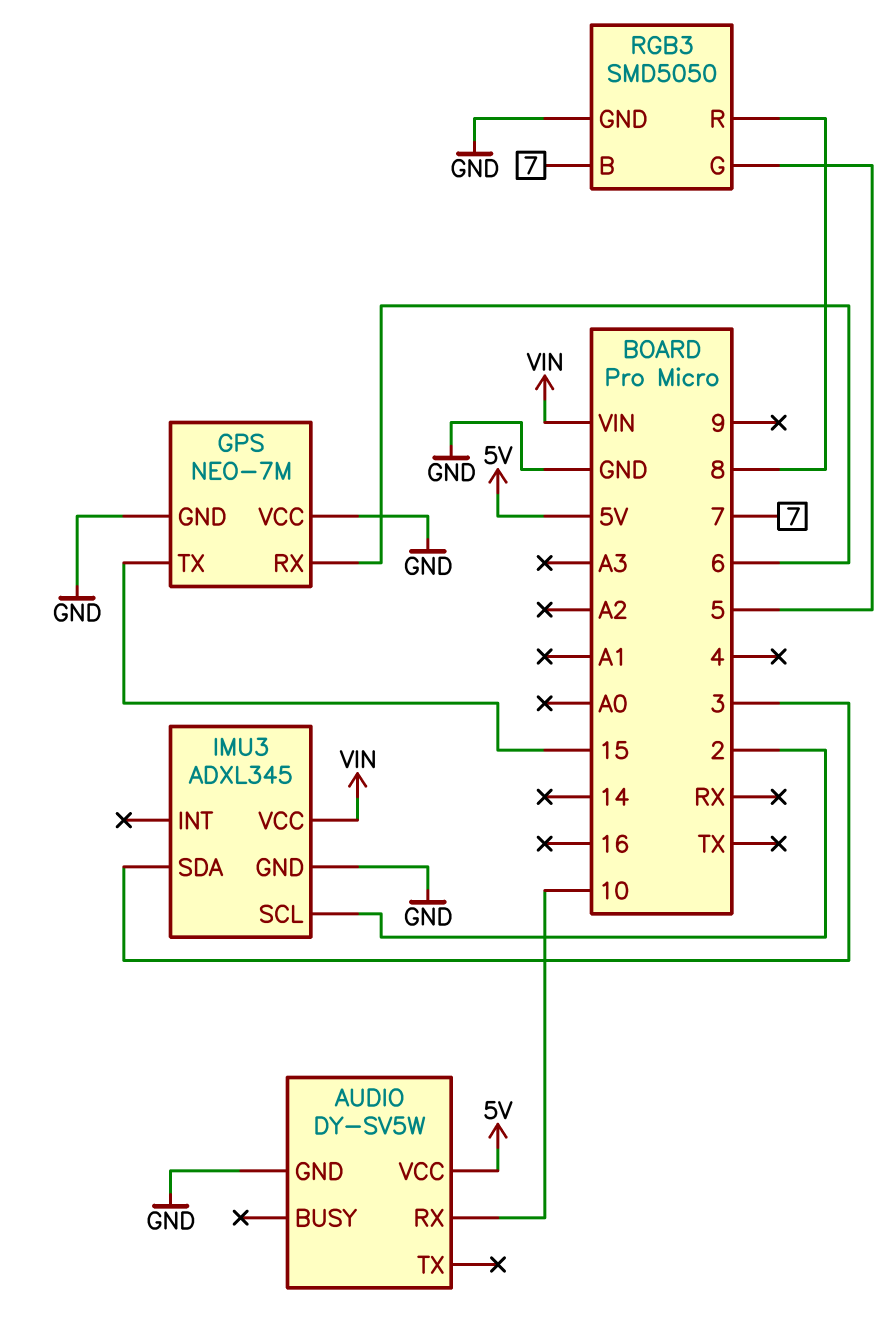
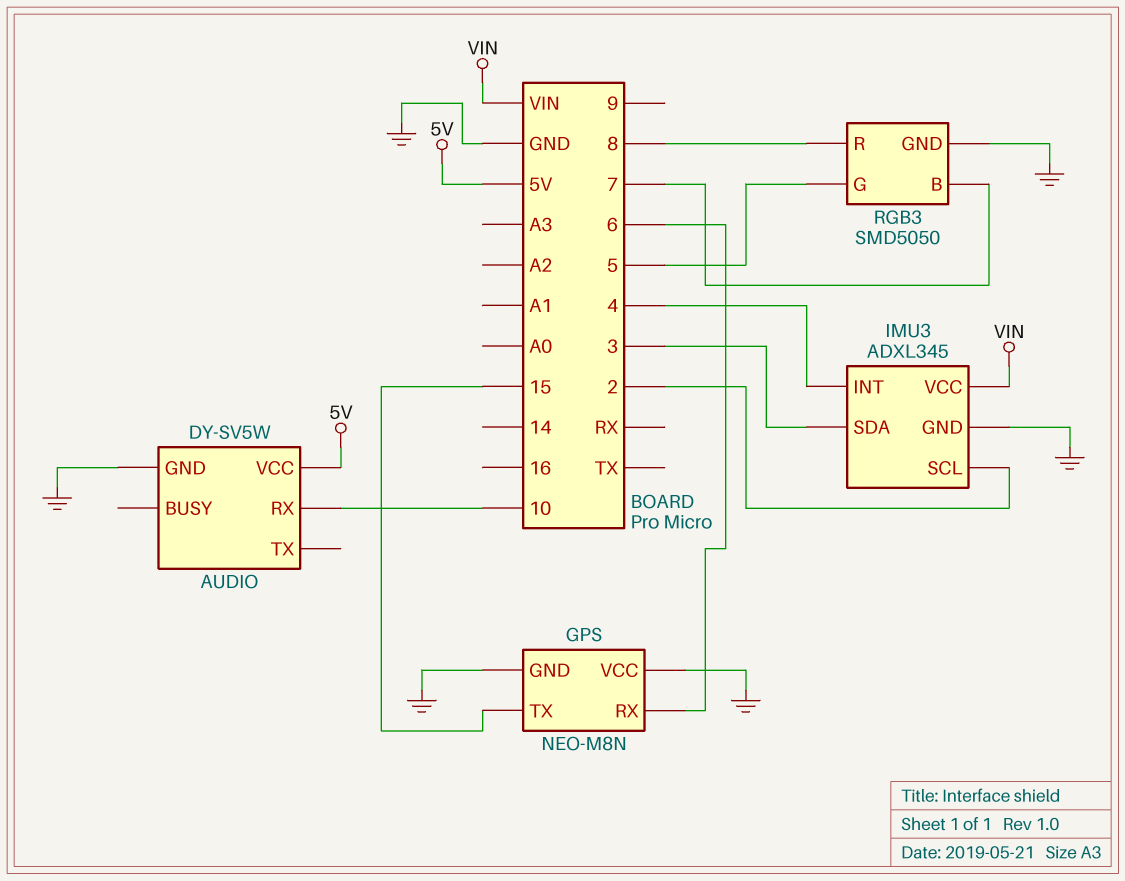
GPS: NEO-7M -> NEO-M8N
IMU3 pin INT: none -> 4

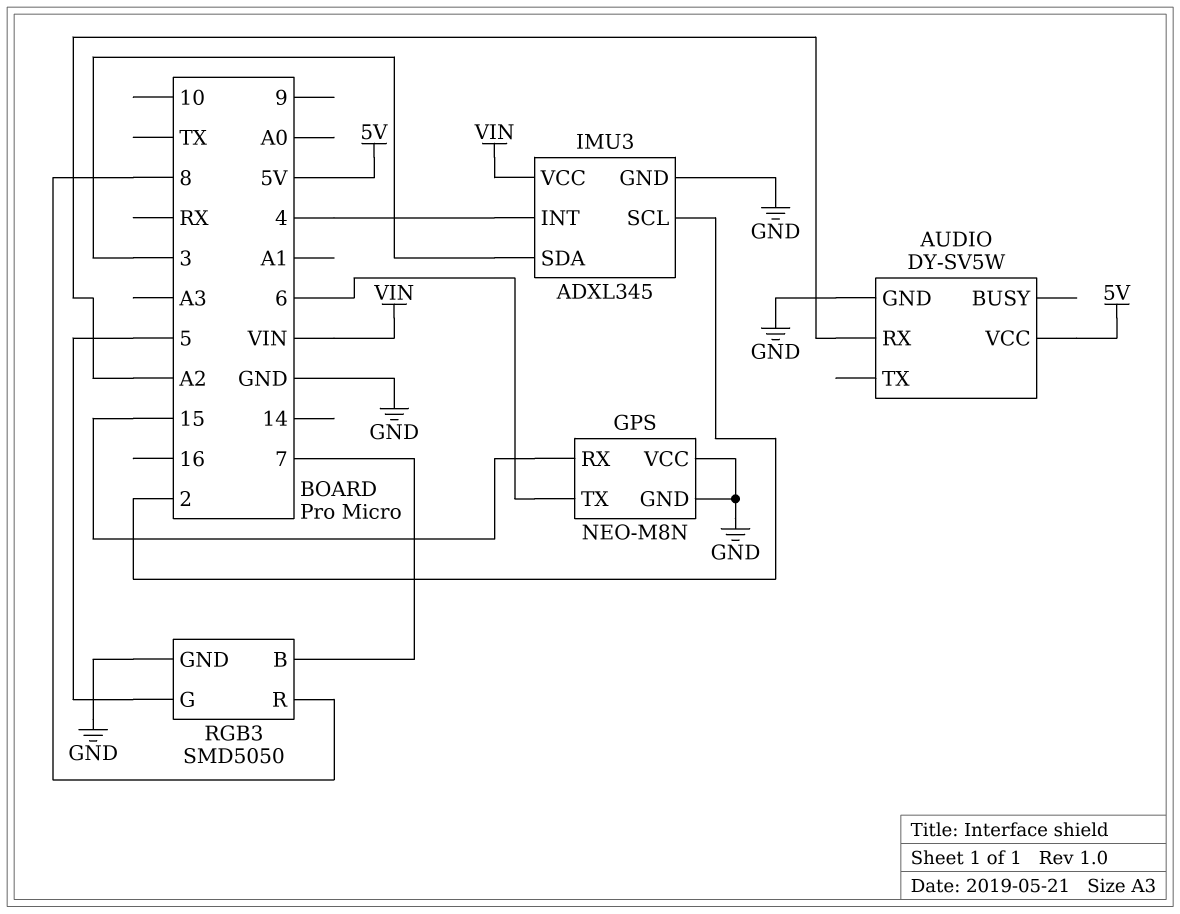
AUDIO pin RX: 10 -> A2
GPS pin RX: 6 -> 15
GPS pin TX: 15 -> 6

